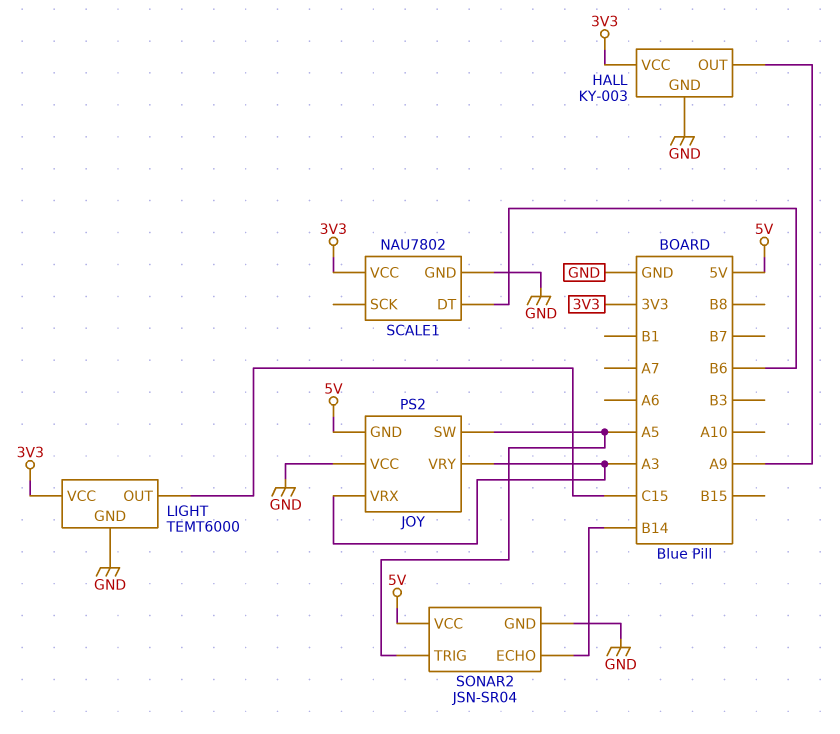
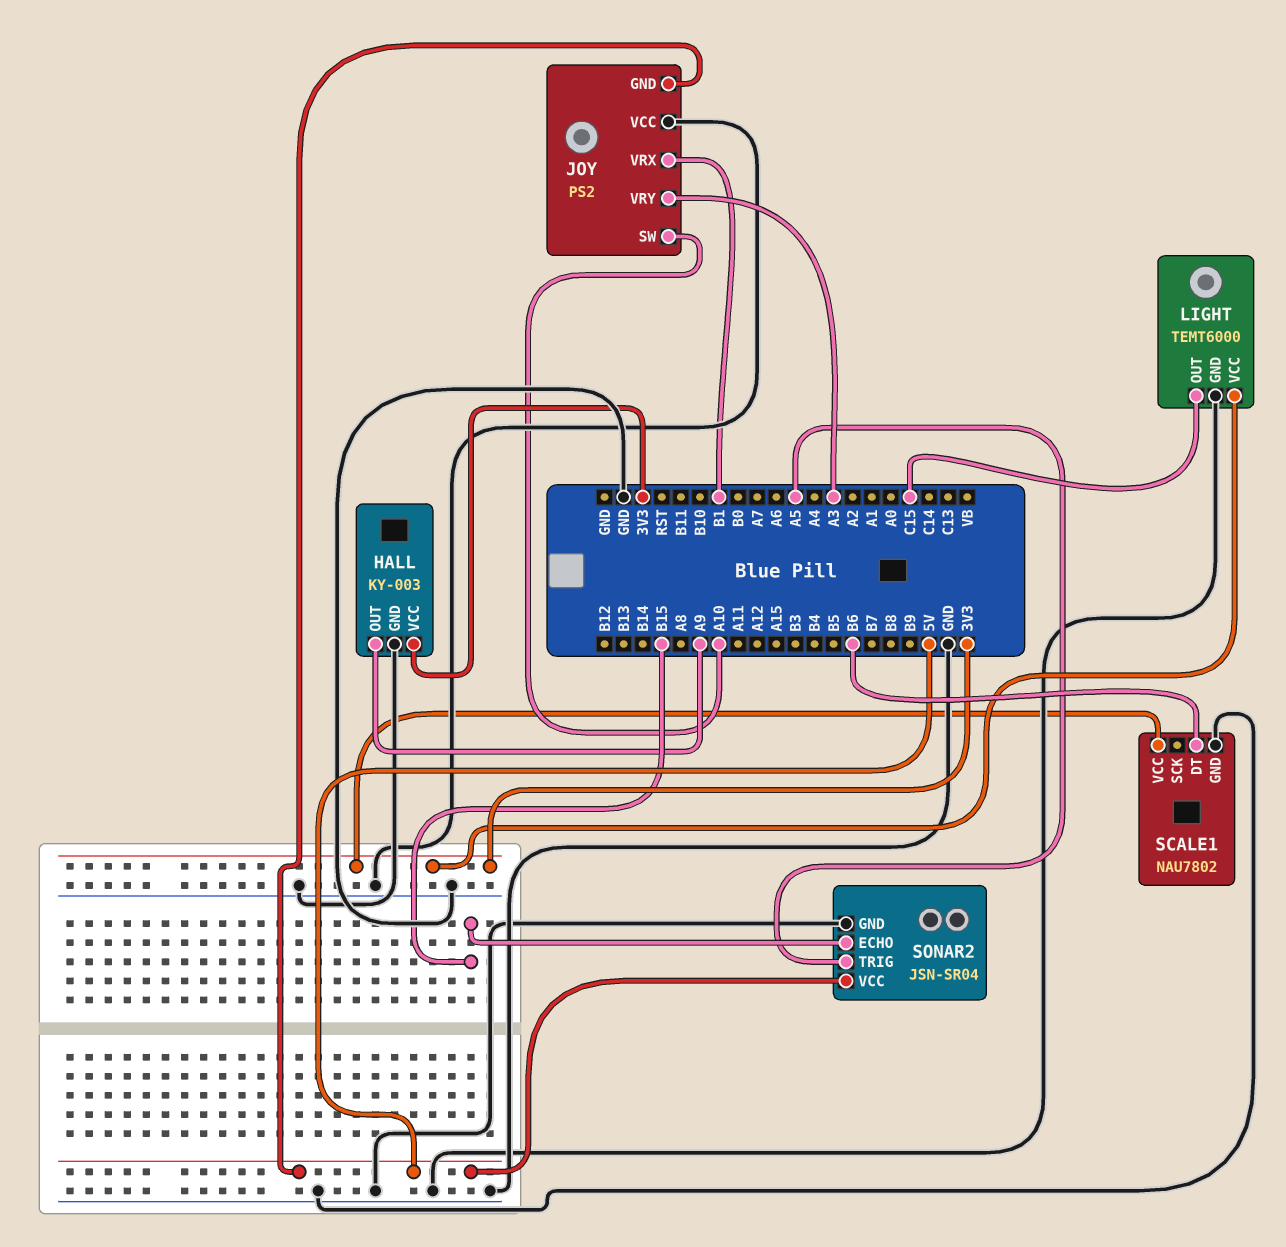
JOY pin SW: A5 -> A10
JOY pin VRX: A3 -> B1
SONAR2 pin ECHO: B14 -> B15

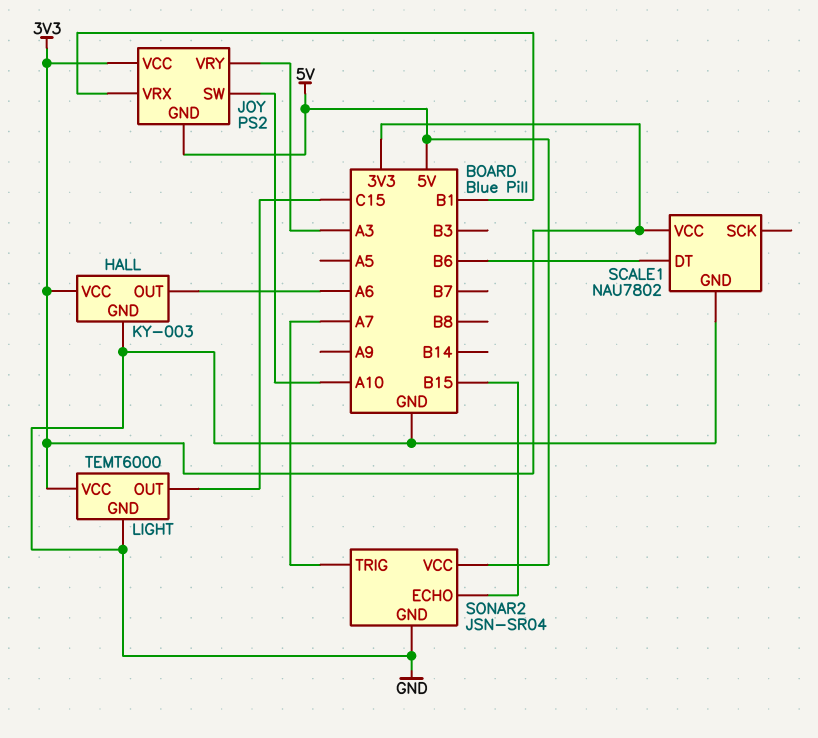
HALL pin OUT: A9 -> A6
JOY pin VCC: GND -> 3V3
SONAR2 pin TRIG: A5 -> A7

